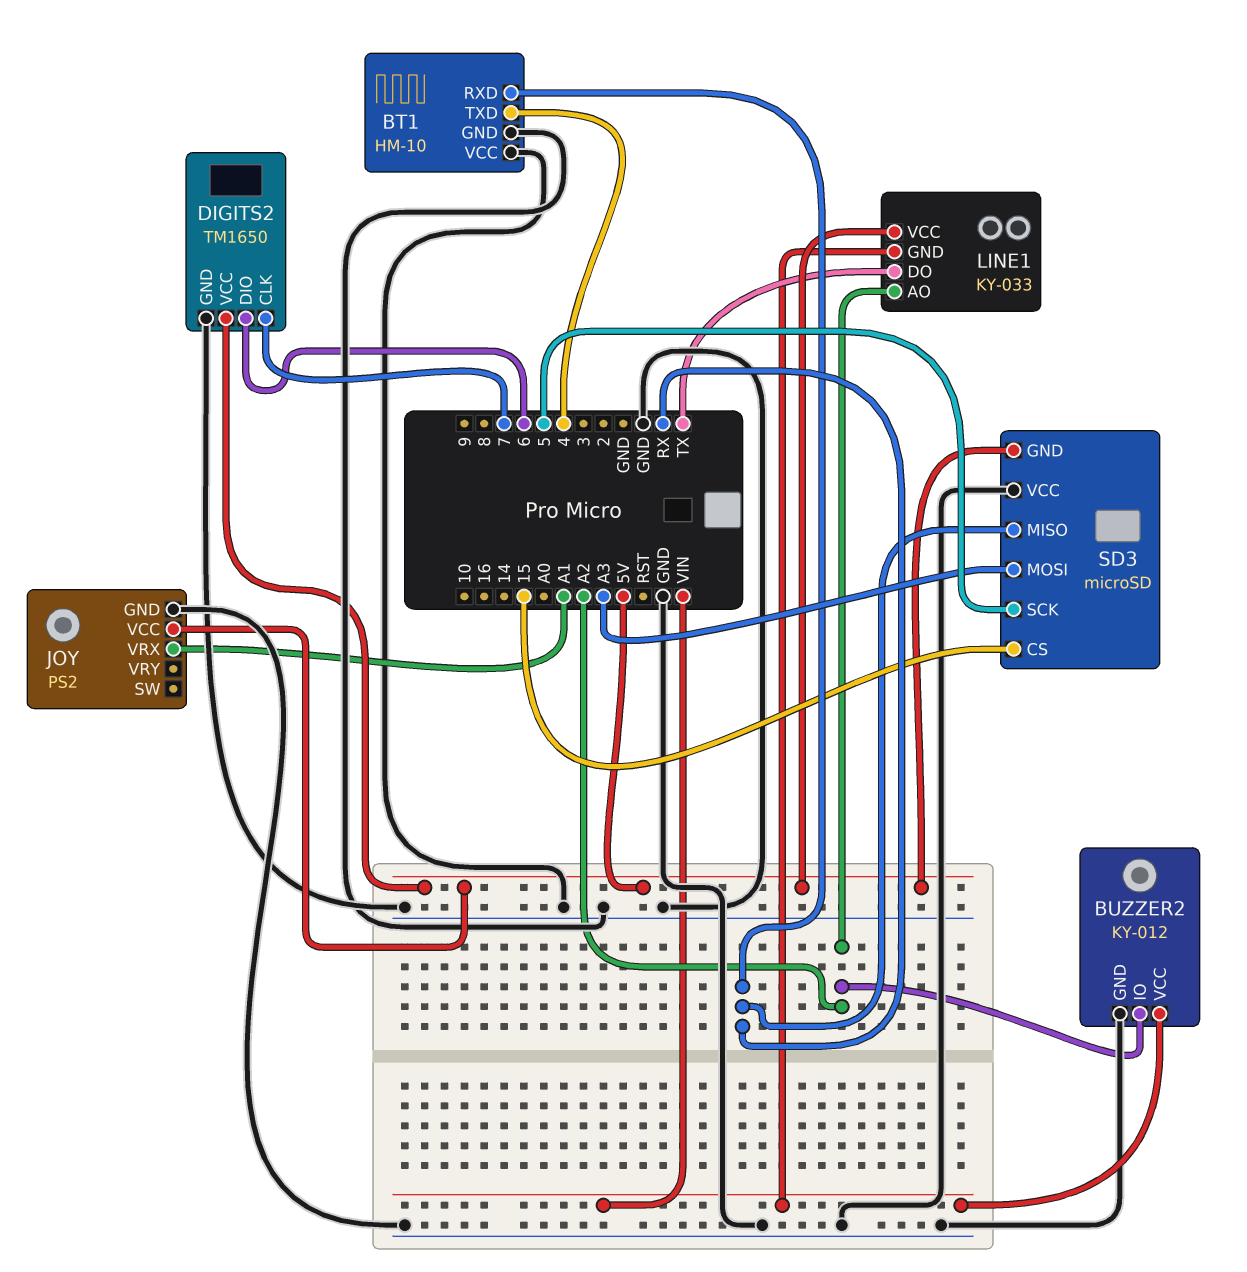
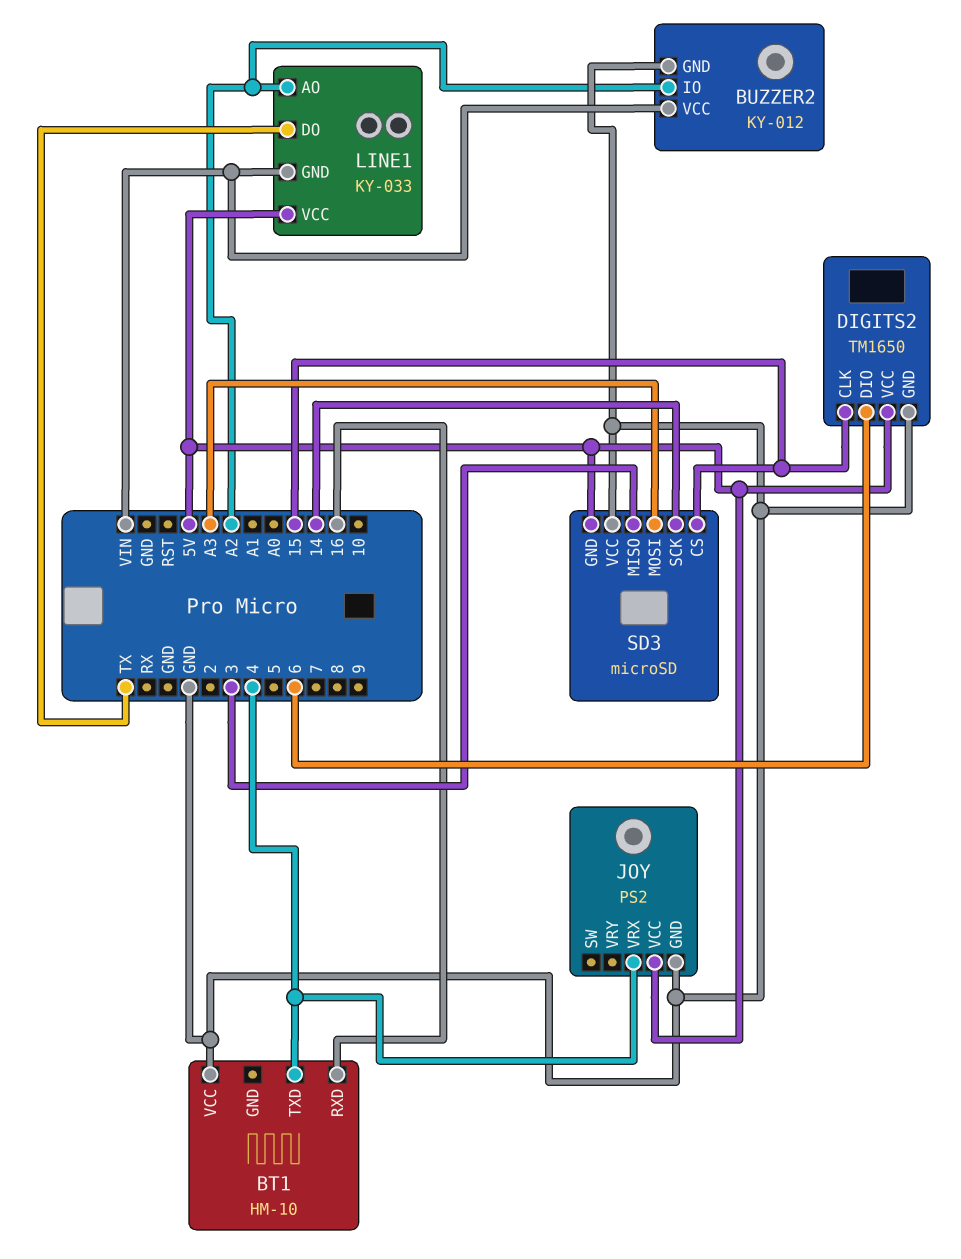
BT1 pin GND: GND -> none
BT1 pin RXD: RX -> 16
DIGITS2 pin CLK: 7 -> 15
JOY pin VRX: A1 -> 4
SD3 pin MISO: RX -> 3
SD3 pin SCK: 5 -> 14

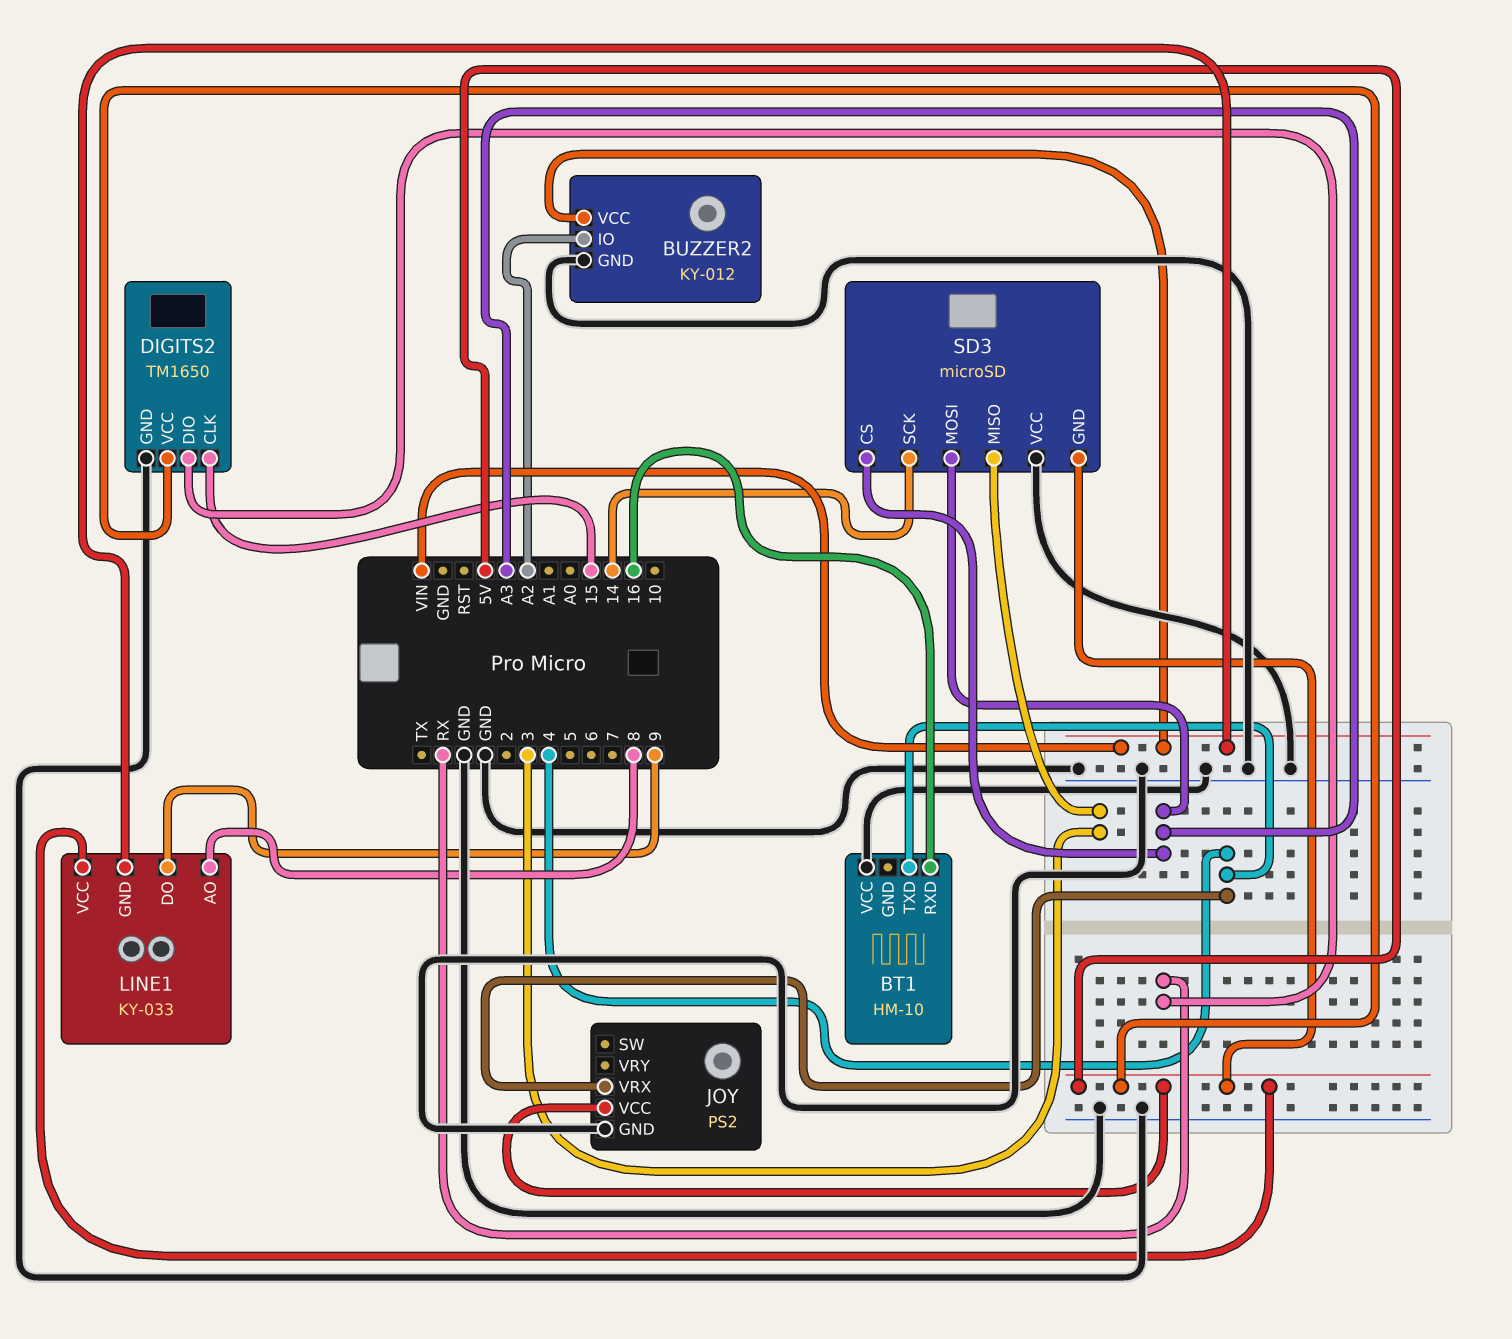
DIGITS2 pin DIO: 6 -> RX
LINE1 pin AO: A2 -> 8
LINE1 pin DO: TX -> 9
SD3 pin CS: 15 -> A3

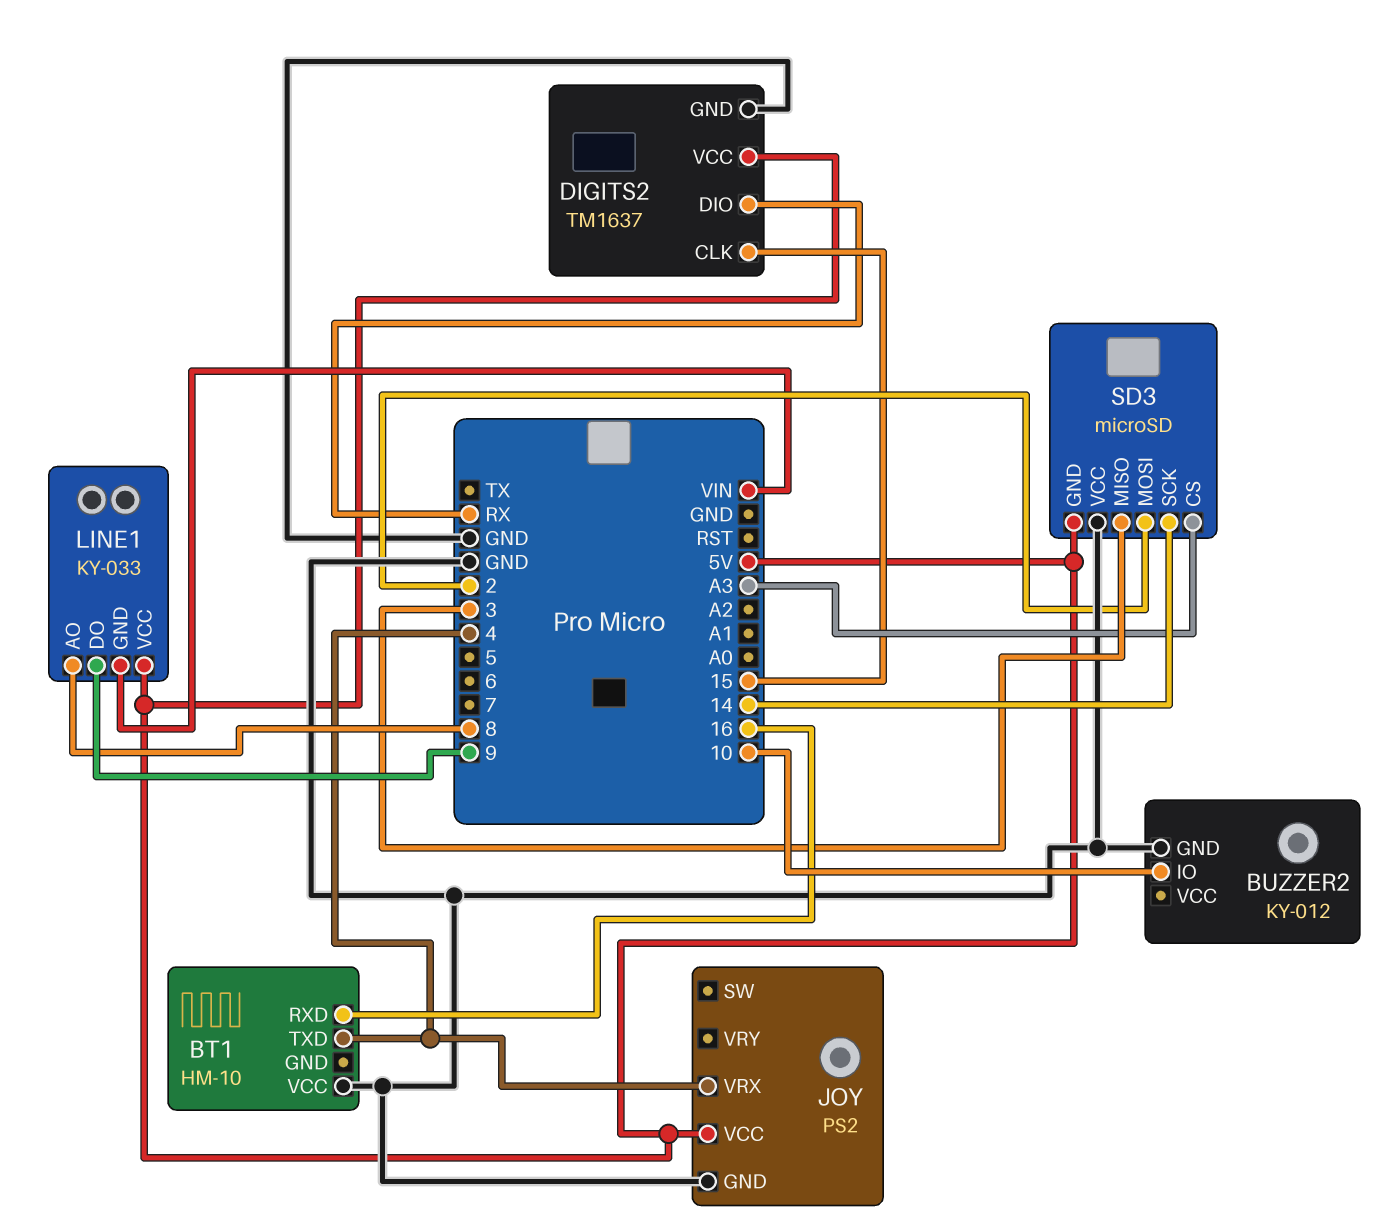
BUZZER2 pin IO: A2 -> 10
BUZZER2 pin VCC: VIN -> none
DIGITS2: TM1650 -> TM1637
SD3 pin MOSI: A3 -> 2

